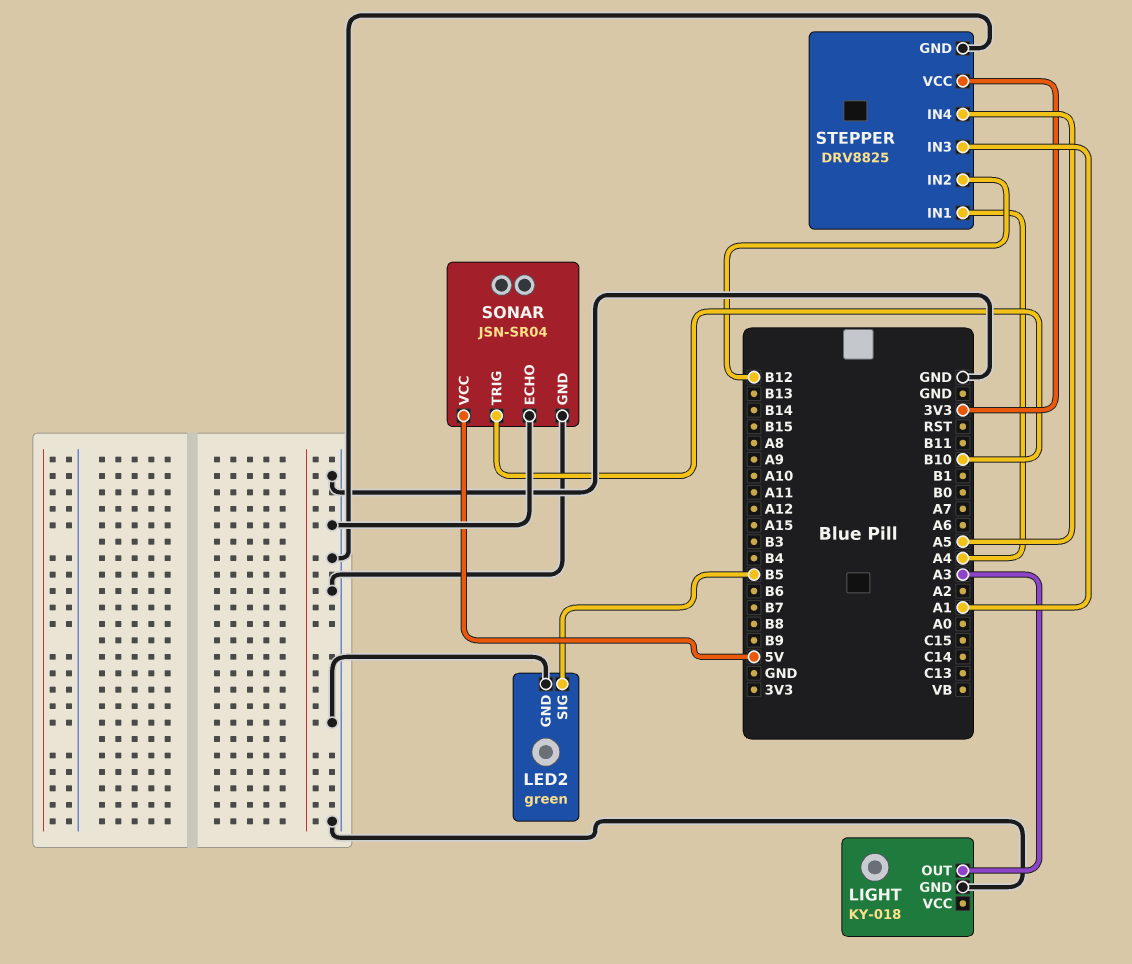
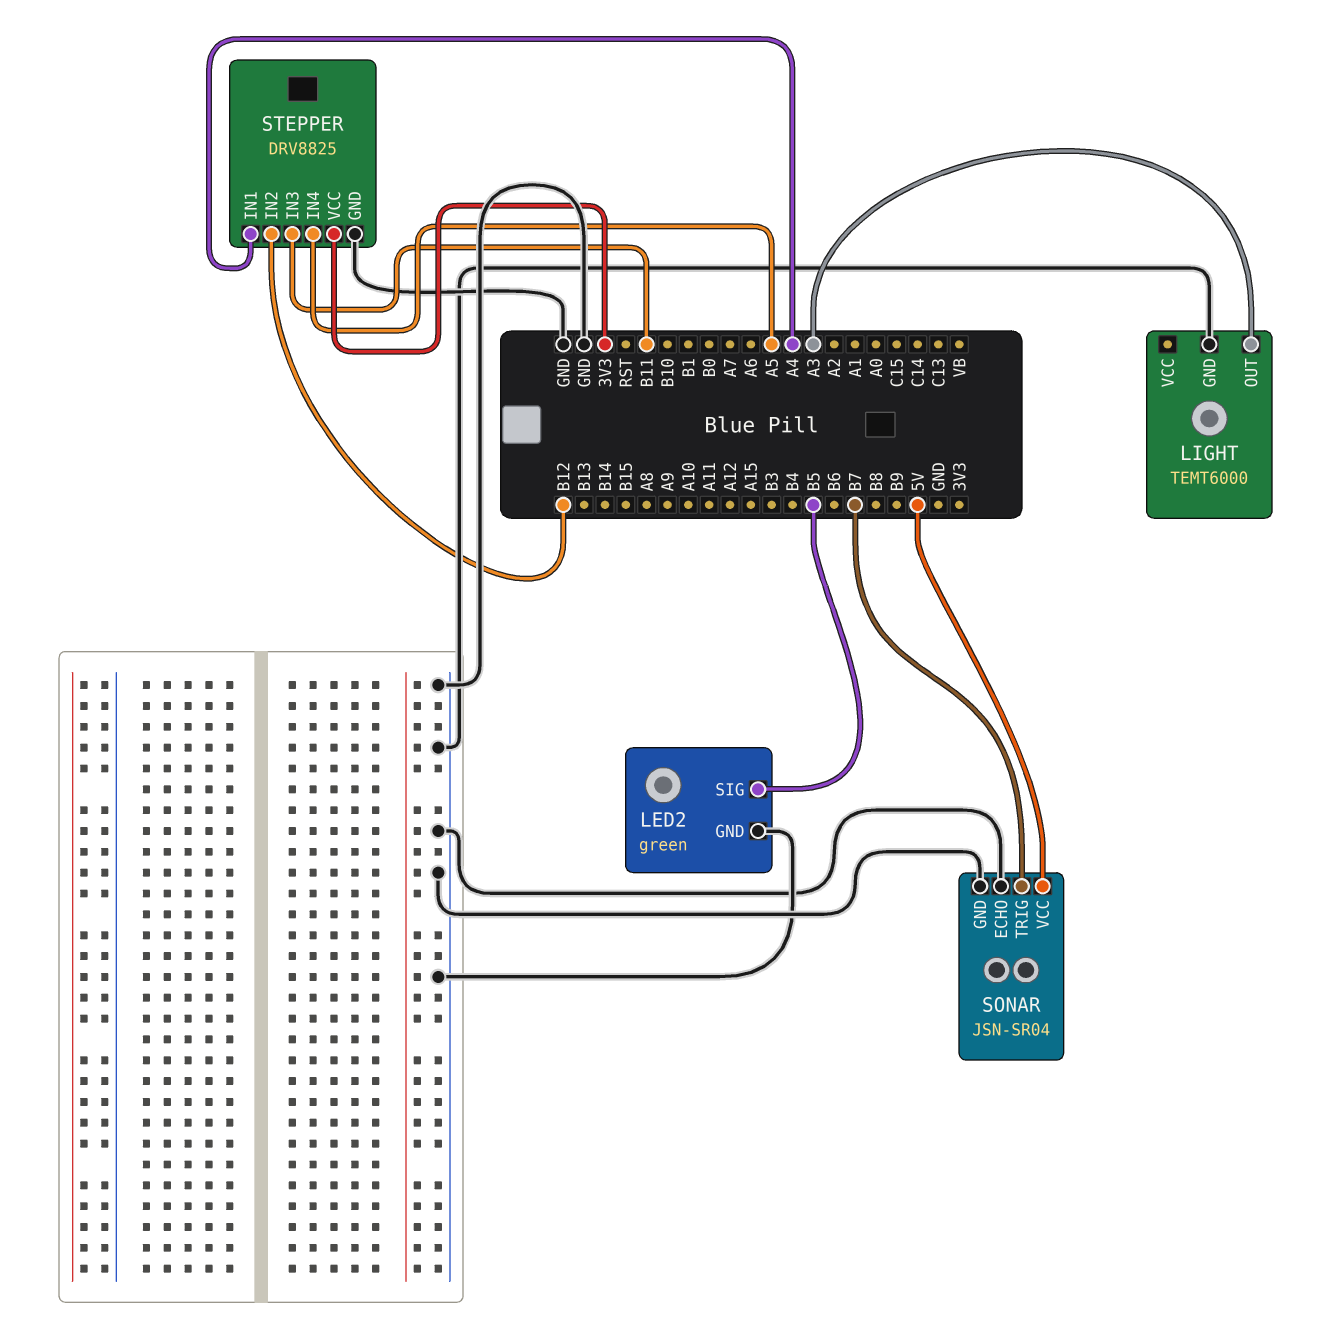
LIGHT: KY-018 -> TEMT6000
SONAR pin TRIG: B10 -> B7
STEPPER pin IN3: A1 -> B11

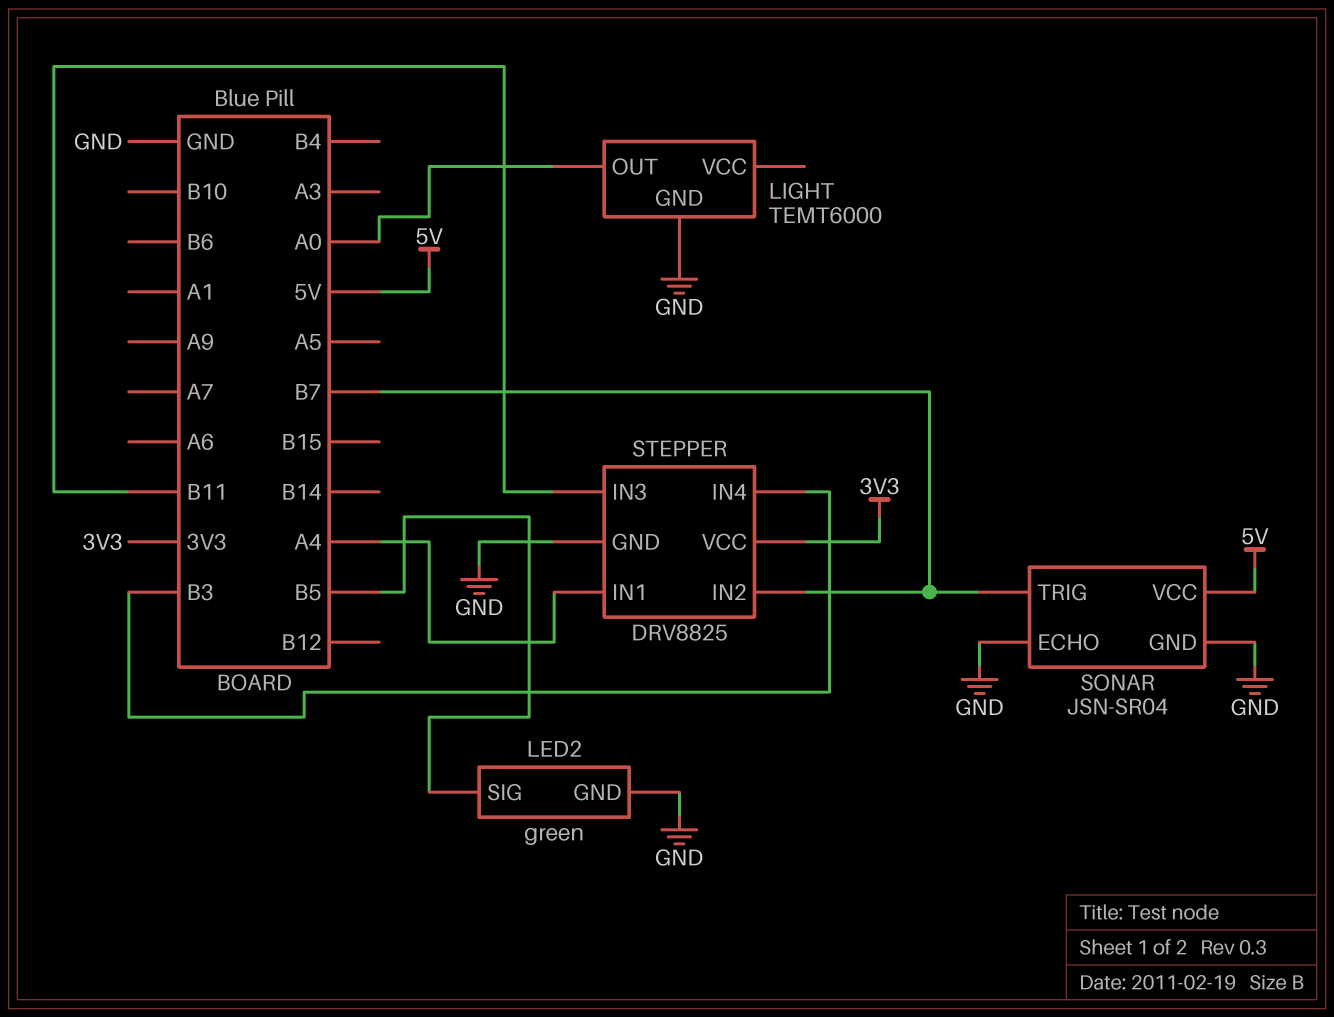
LIGHT pin OUT: A3 -> A0
STEPPER pin IN2: B12 -> B7
STEPPER pin IN4: A5 -> B3

